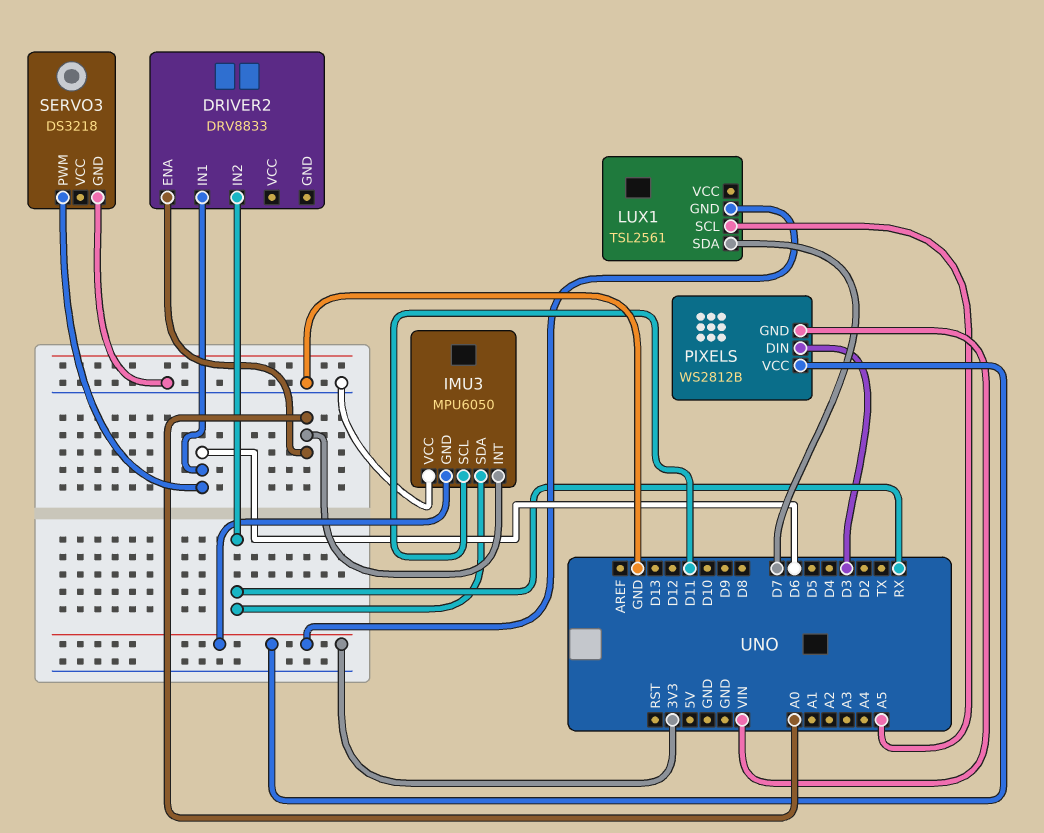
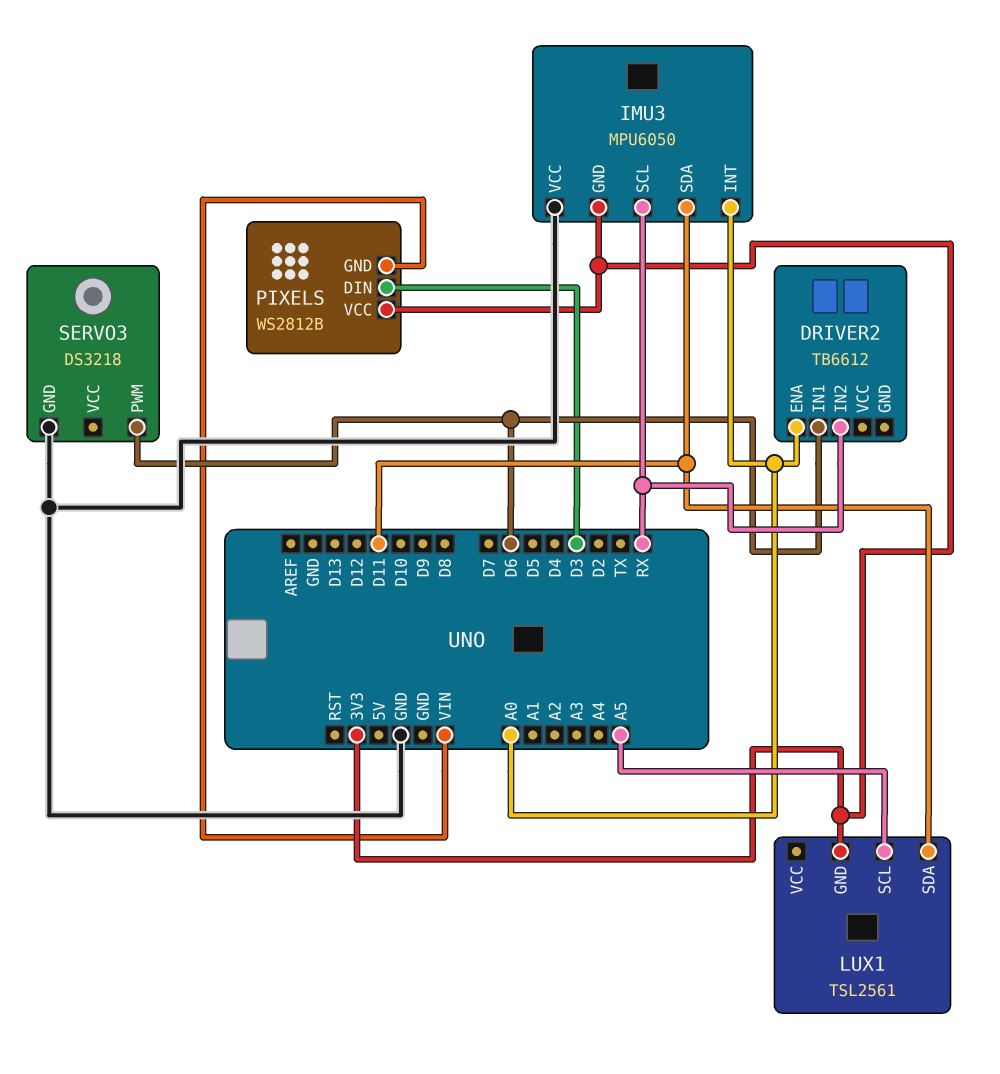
DRIVER2: DRV8833 -> TB6612
IMU3 pin SCL: D11 -> RX
IMU3 pin SDA: RX -> D11
LUX1 pin SDA: D7 -> D11

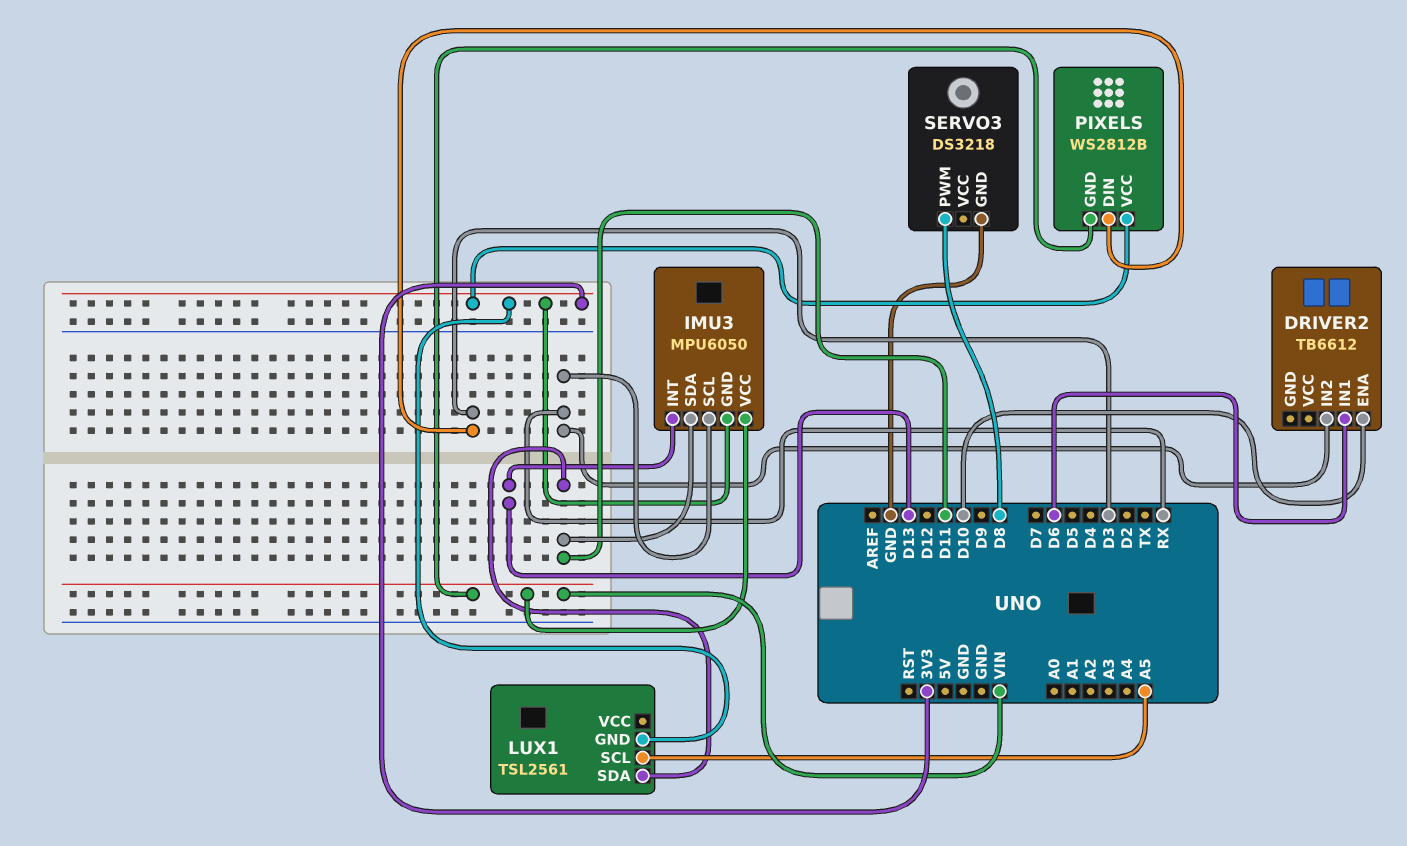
DRIVER2 pin ENA: A0 -> D10
IMU3 pin INT: A0 -> D13
IMU3 pin VCC: GND -> VIN
SERVO3 pin PWM: D6 -> D8

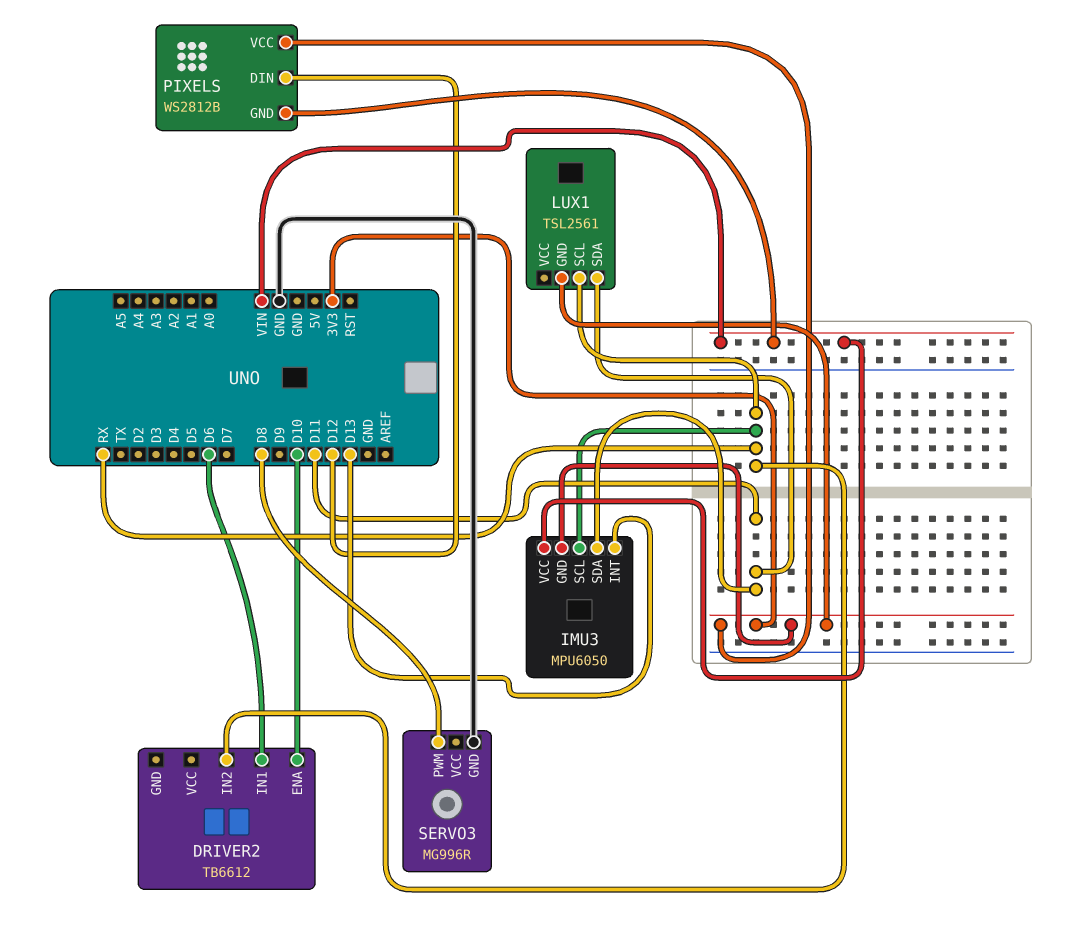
LUX1 pin SCL: A5 -> RX
PIXELS pin DIN: D3 -> D12
SERVO3: DS3218 -> MG996R

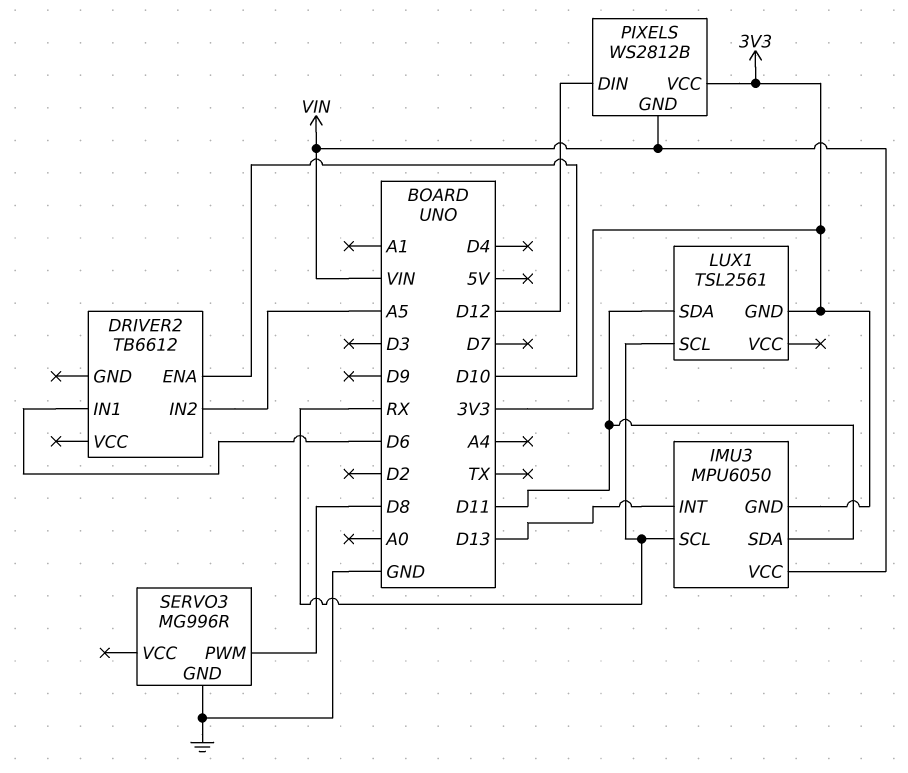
DRIVER2 pin IN2: RX -> A5

